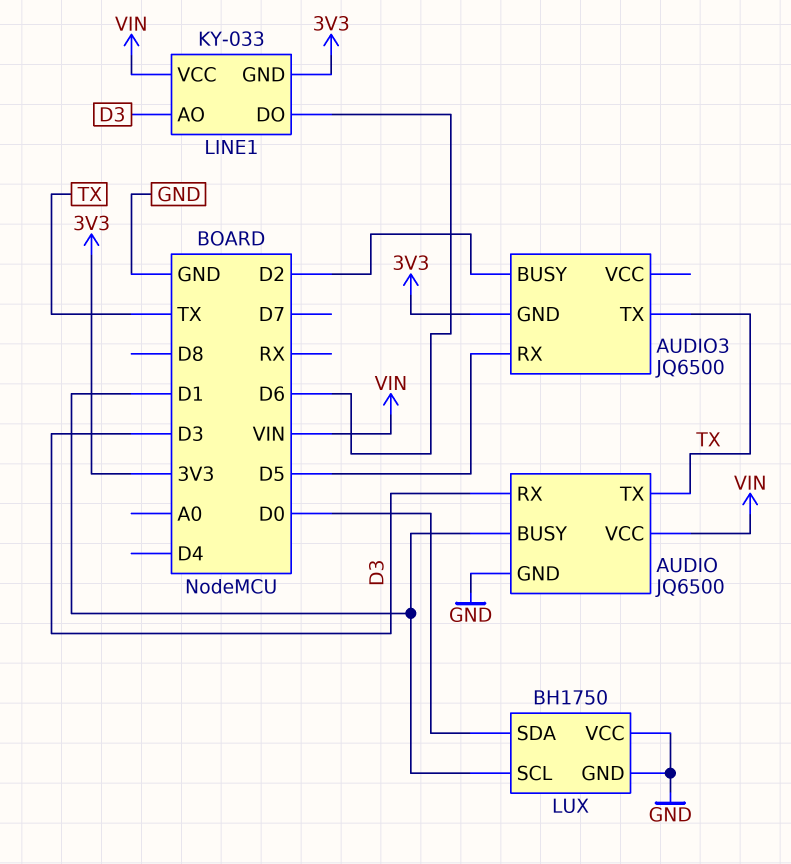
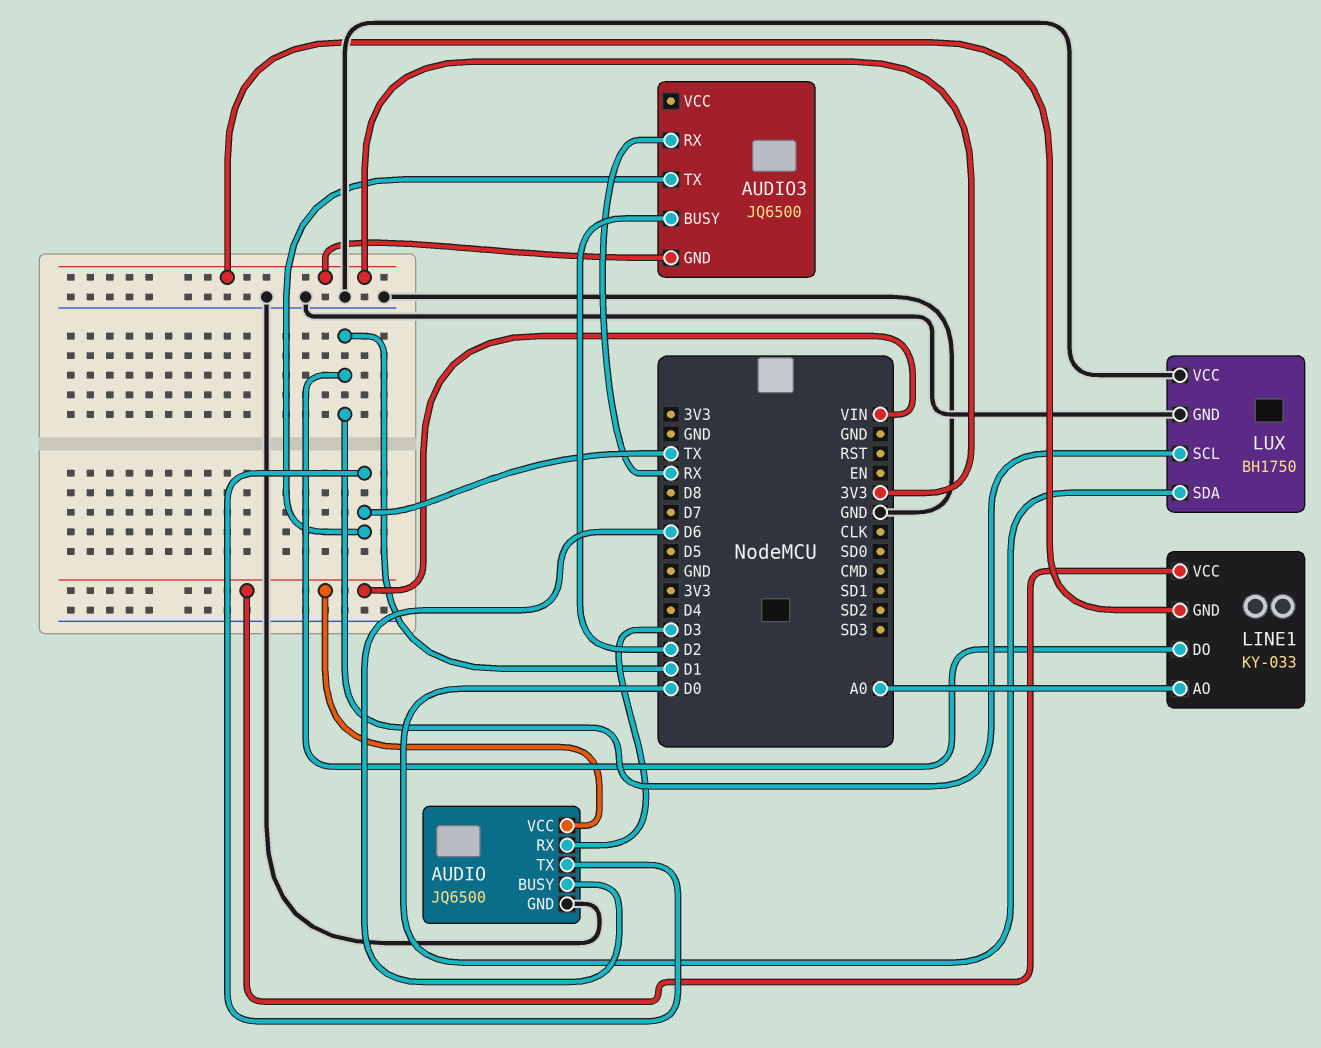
AUDIO pin BUSY: D1 -> D6
AUDIO3 pin RX: D5 -> RX
LINE1 pin AO: D3 -> A0
LINE1 pin DO: D6 -> D1

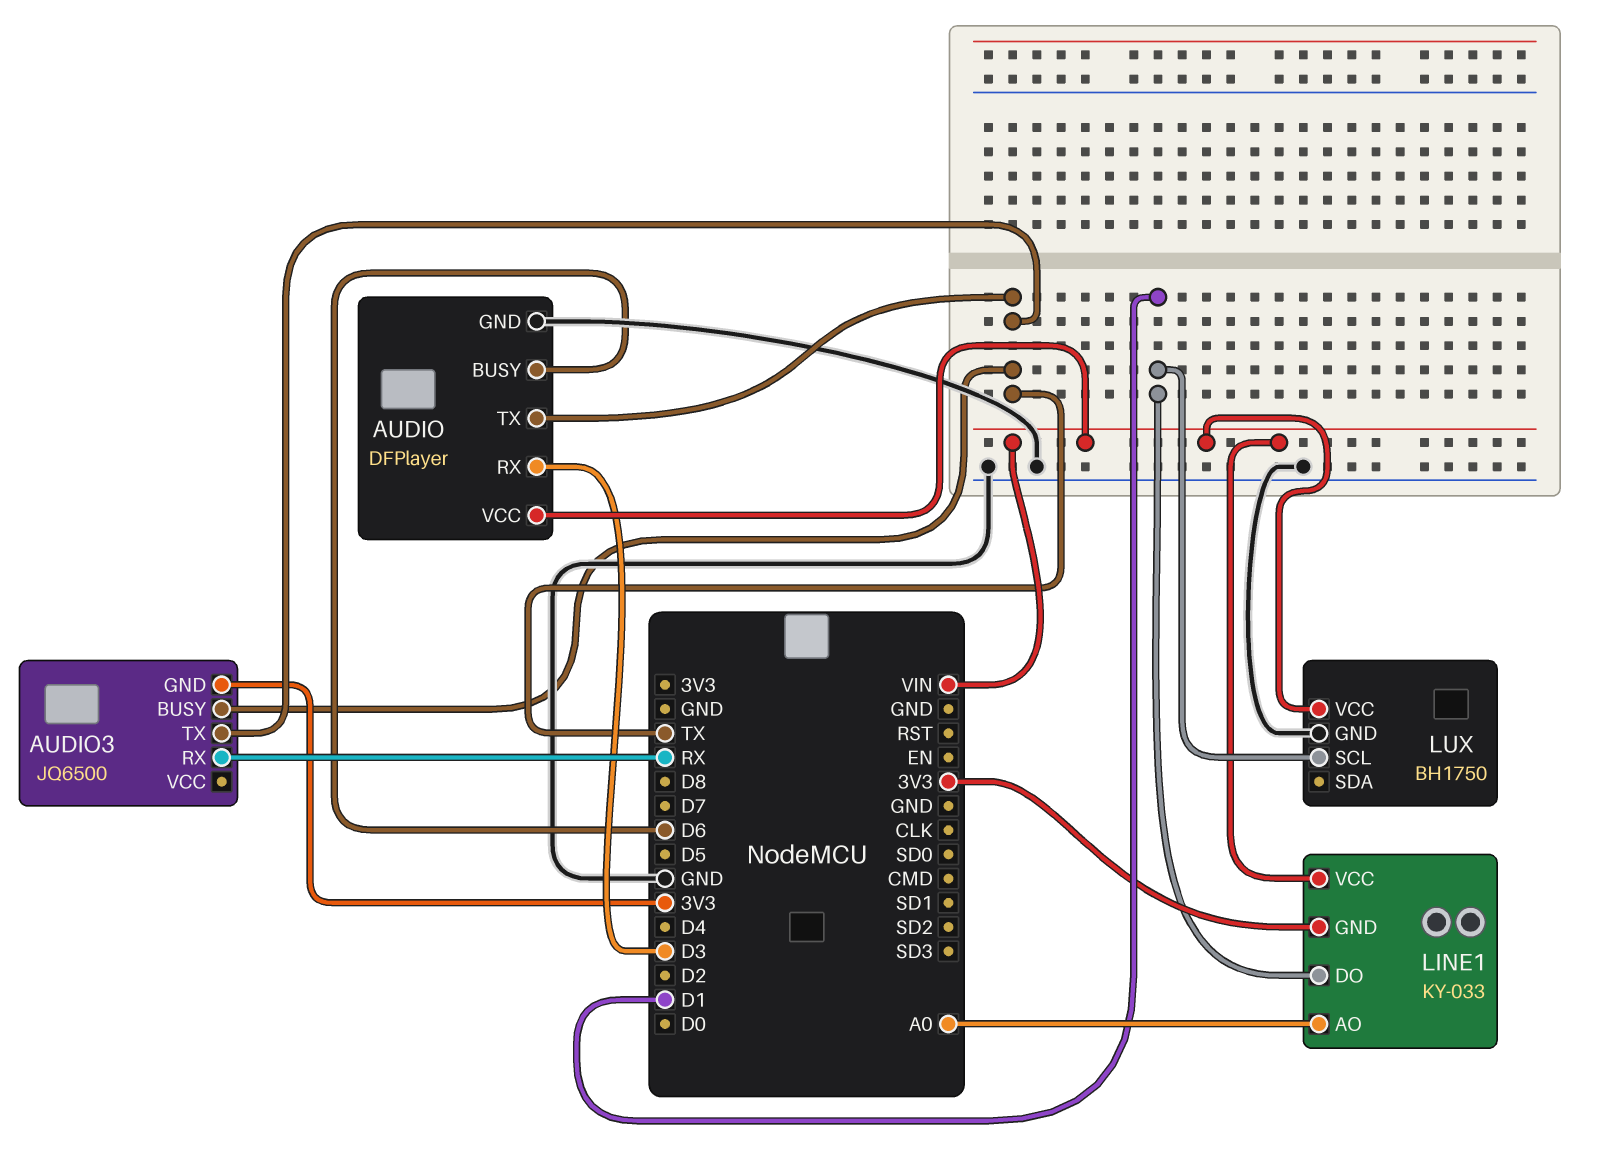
AUDIO: JQ6500 -> DFPlayer
AUDIO3 pin BUSY: D2 -> TX
LUX pin SDA: D0 -> none
LUX pin VCC: GND -> VIN

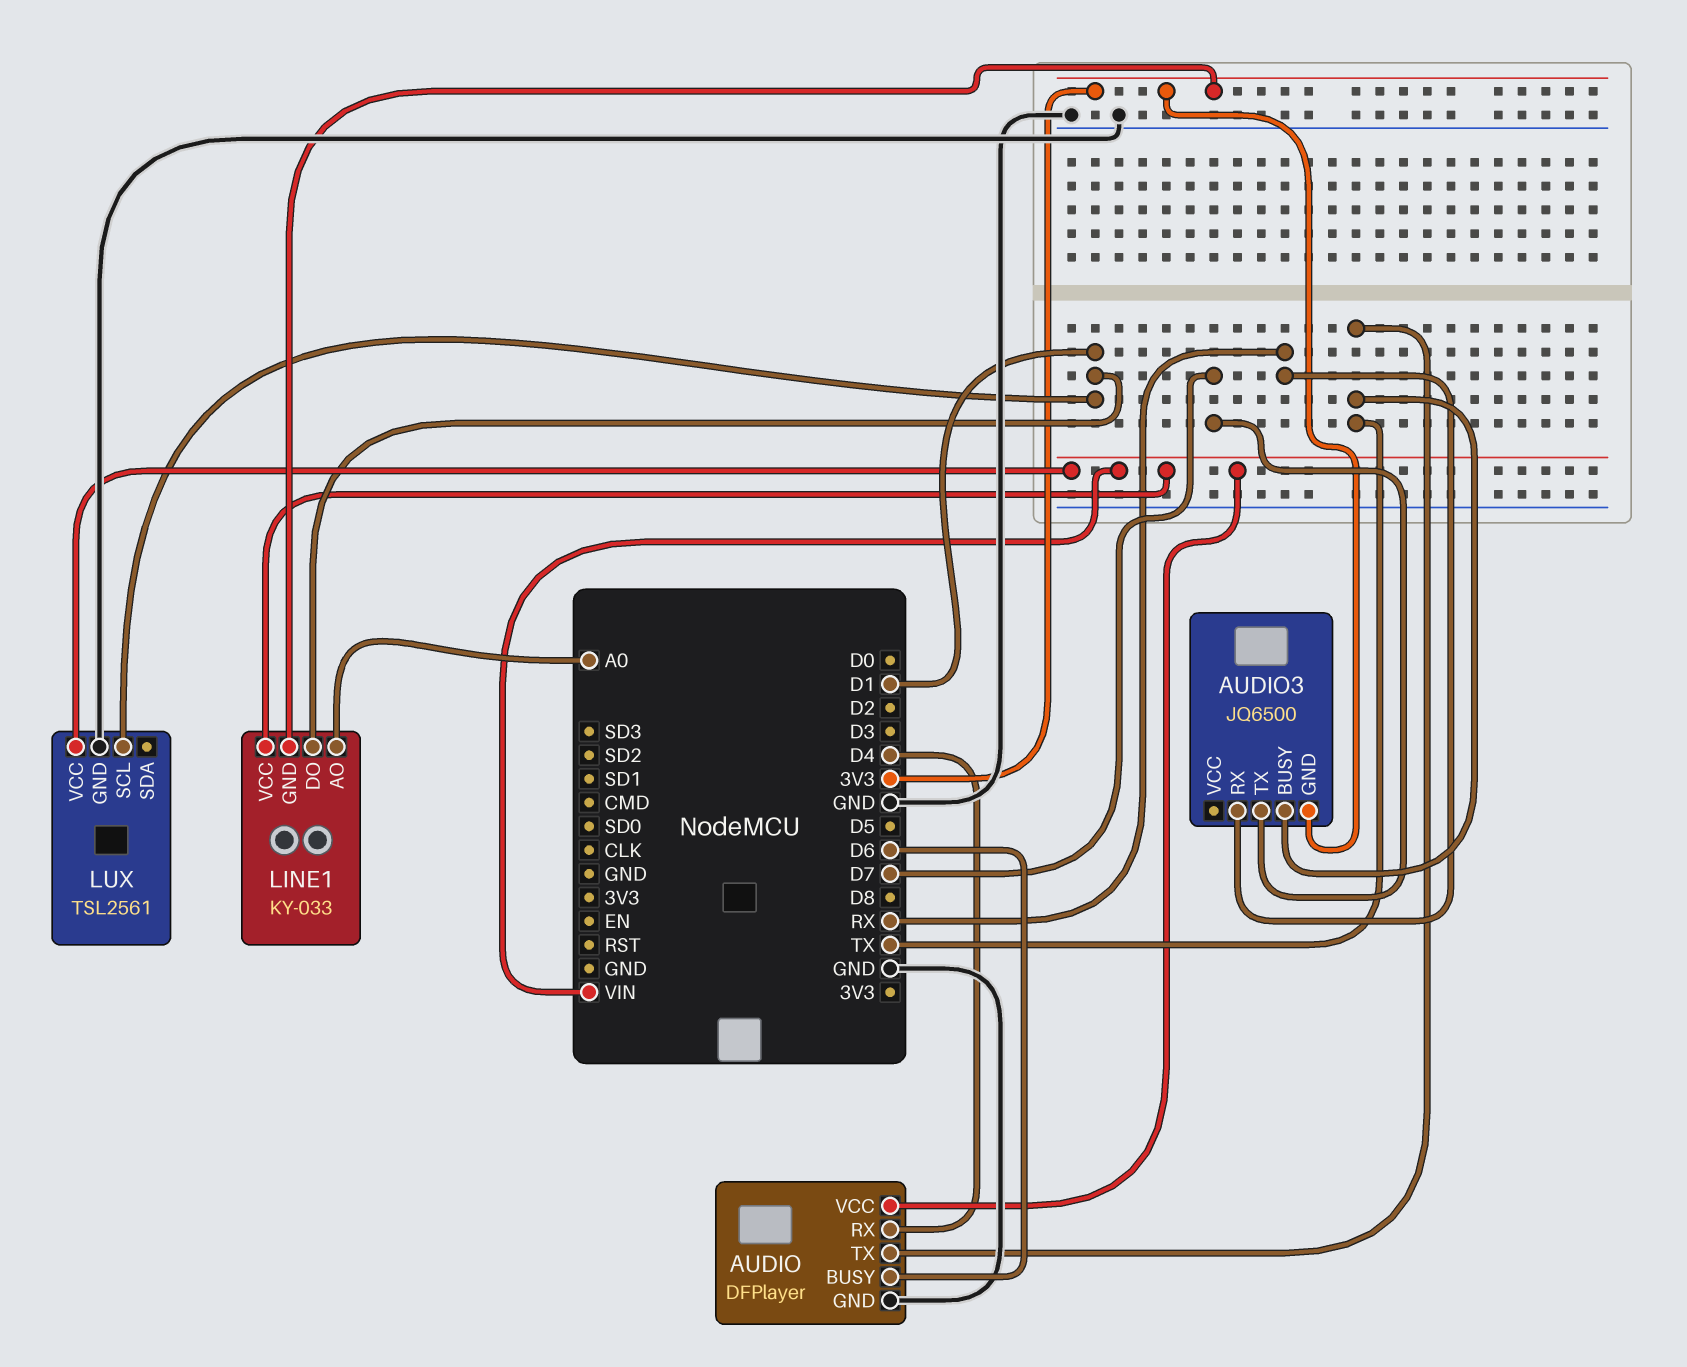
AUDIO pin RX: D3 -> D4
AUDIO3 pin TX: TX -> D7
LUX: BH1750 -> TSL2561

